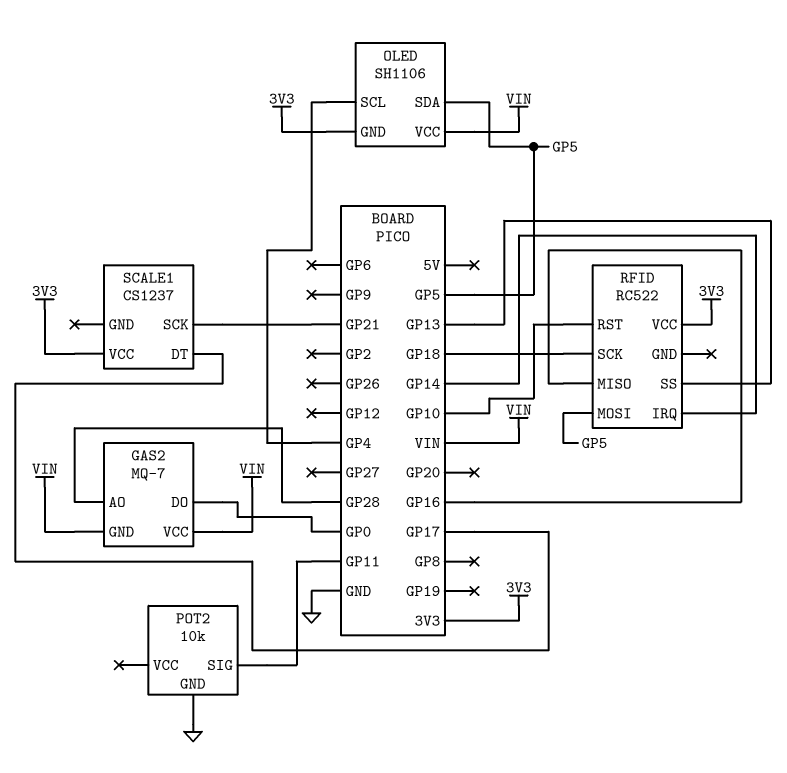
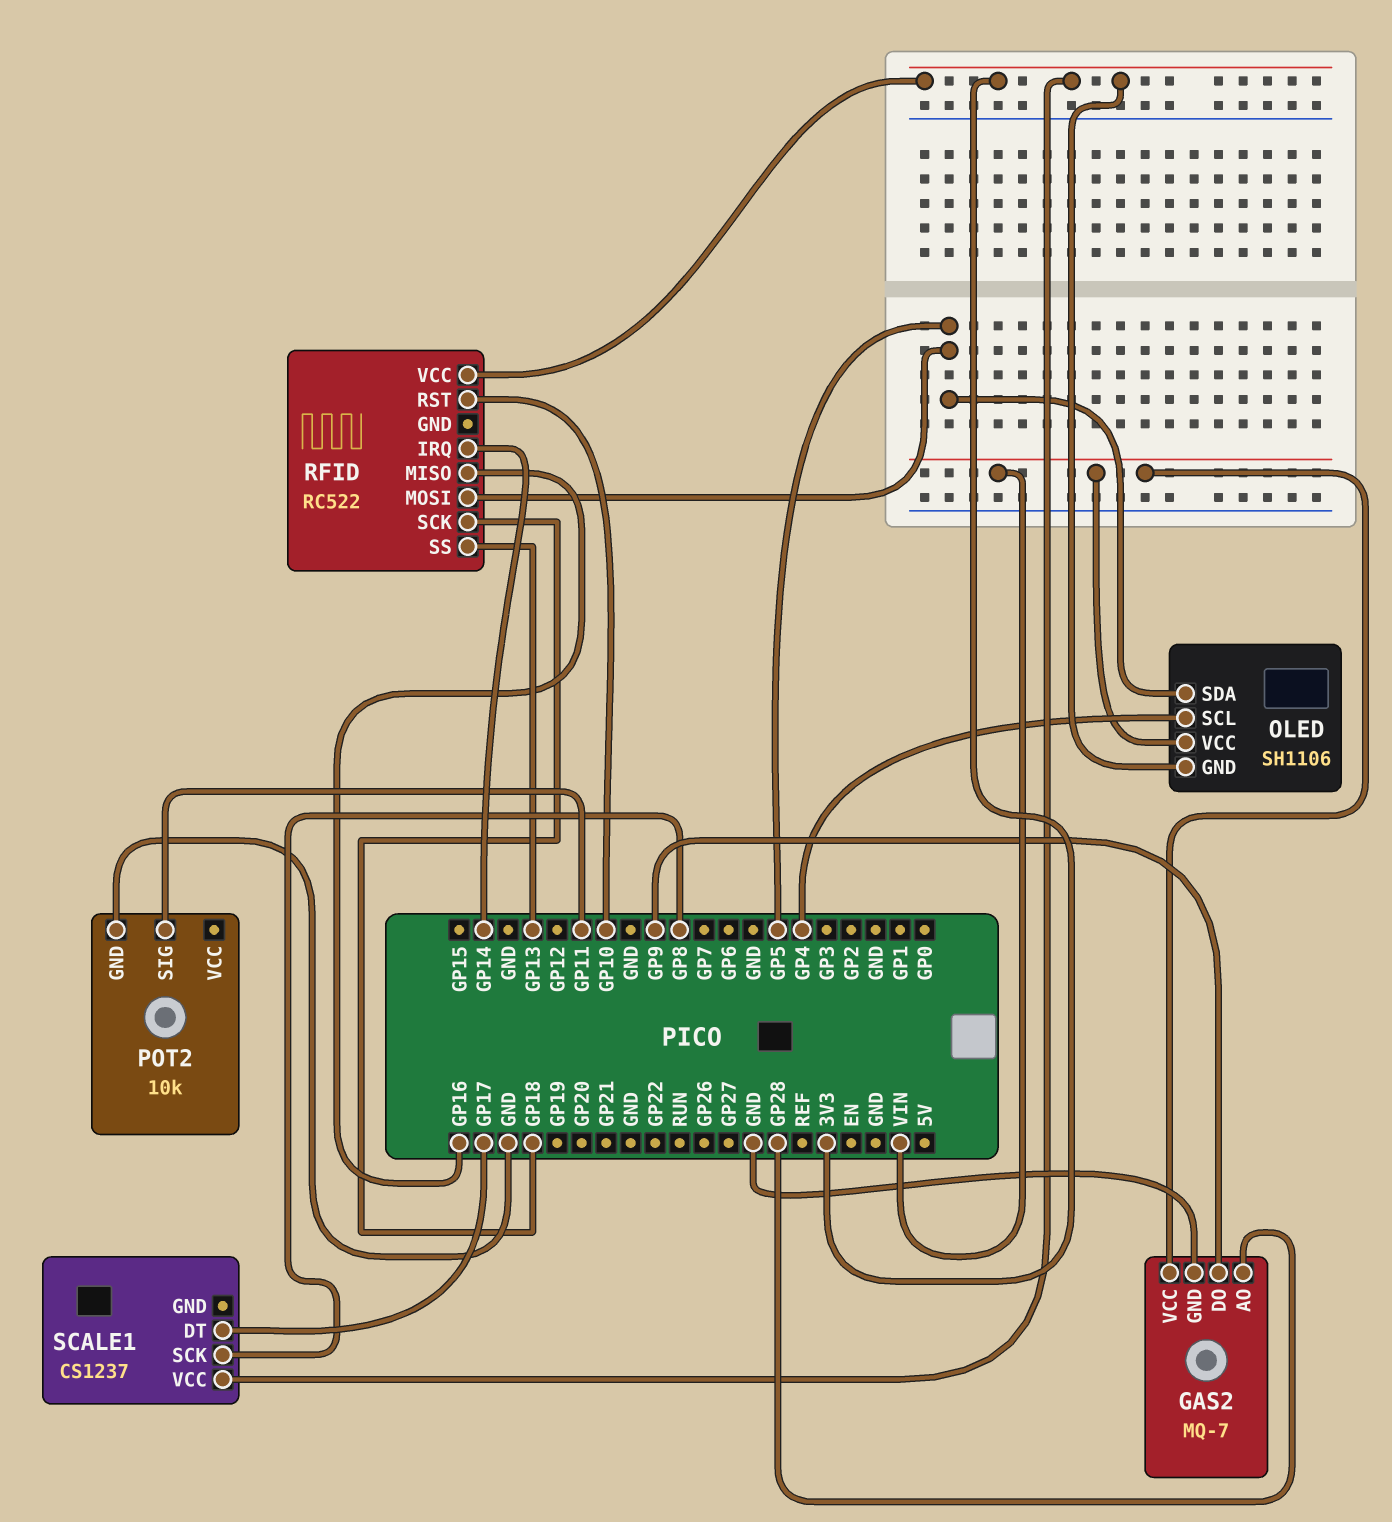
GAS2 pin DO: GP0 -> GP9
GAS2 pin GND: VIN -> GND
SCALE1 pin SCK: GP21 -> GP8

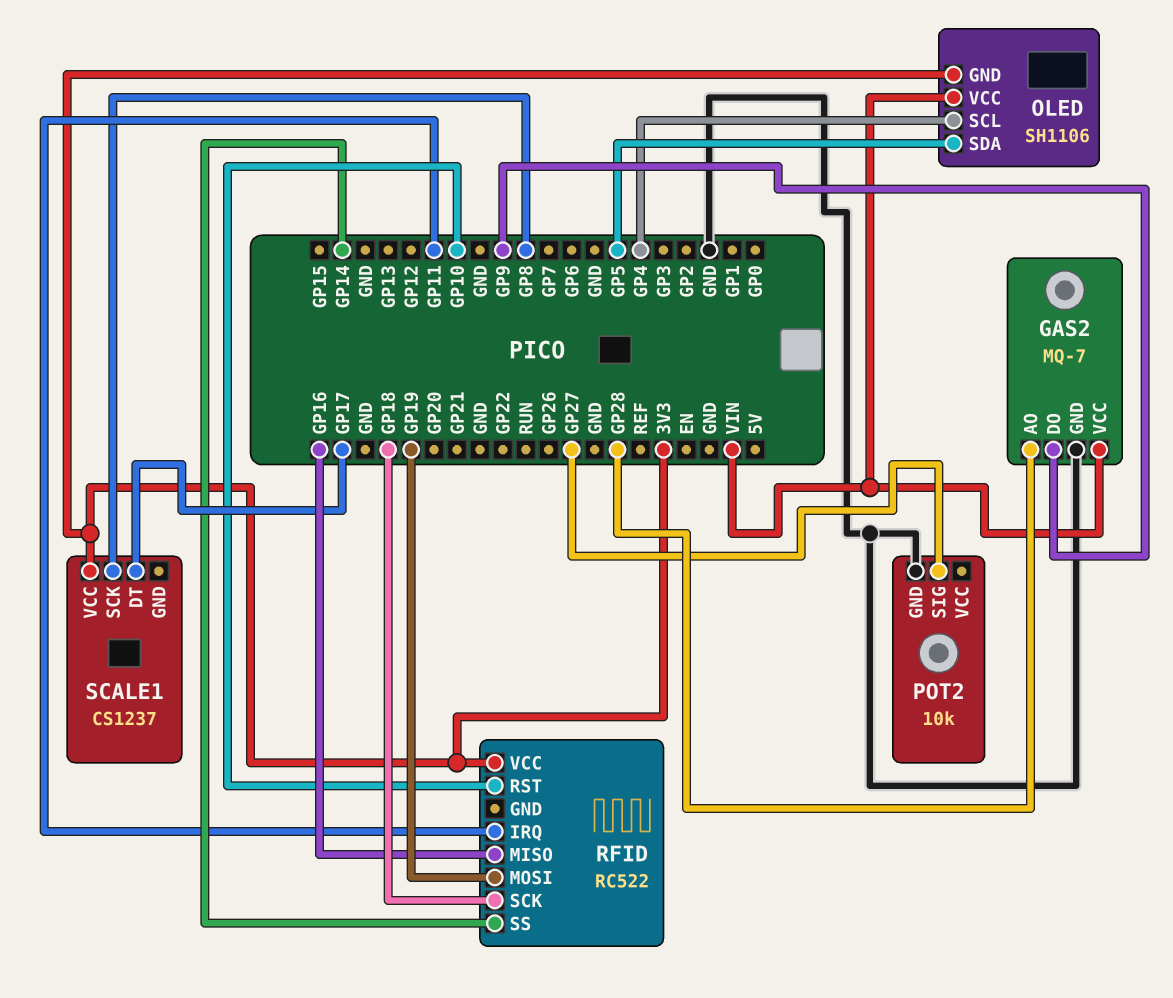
POT2 pin SIG: GP11 -> GP27
RFID pin IRQ: GP14 -> GP11
RFID pin MOSI: GP5 -> GP19
RFID pin SS: GP13 -> GP14

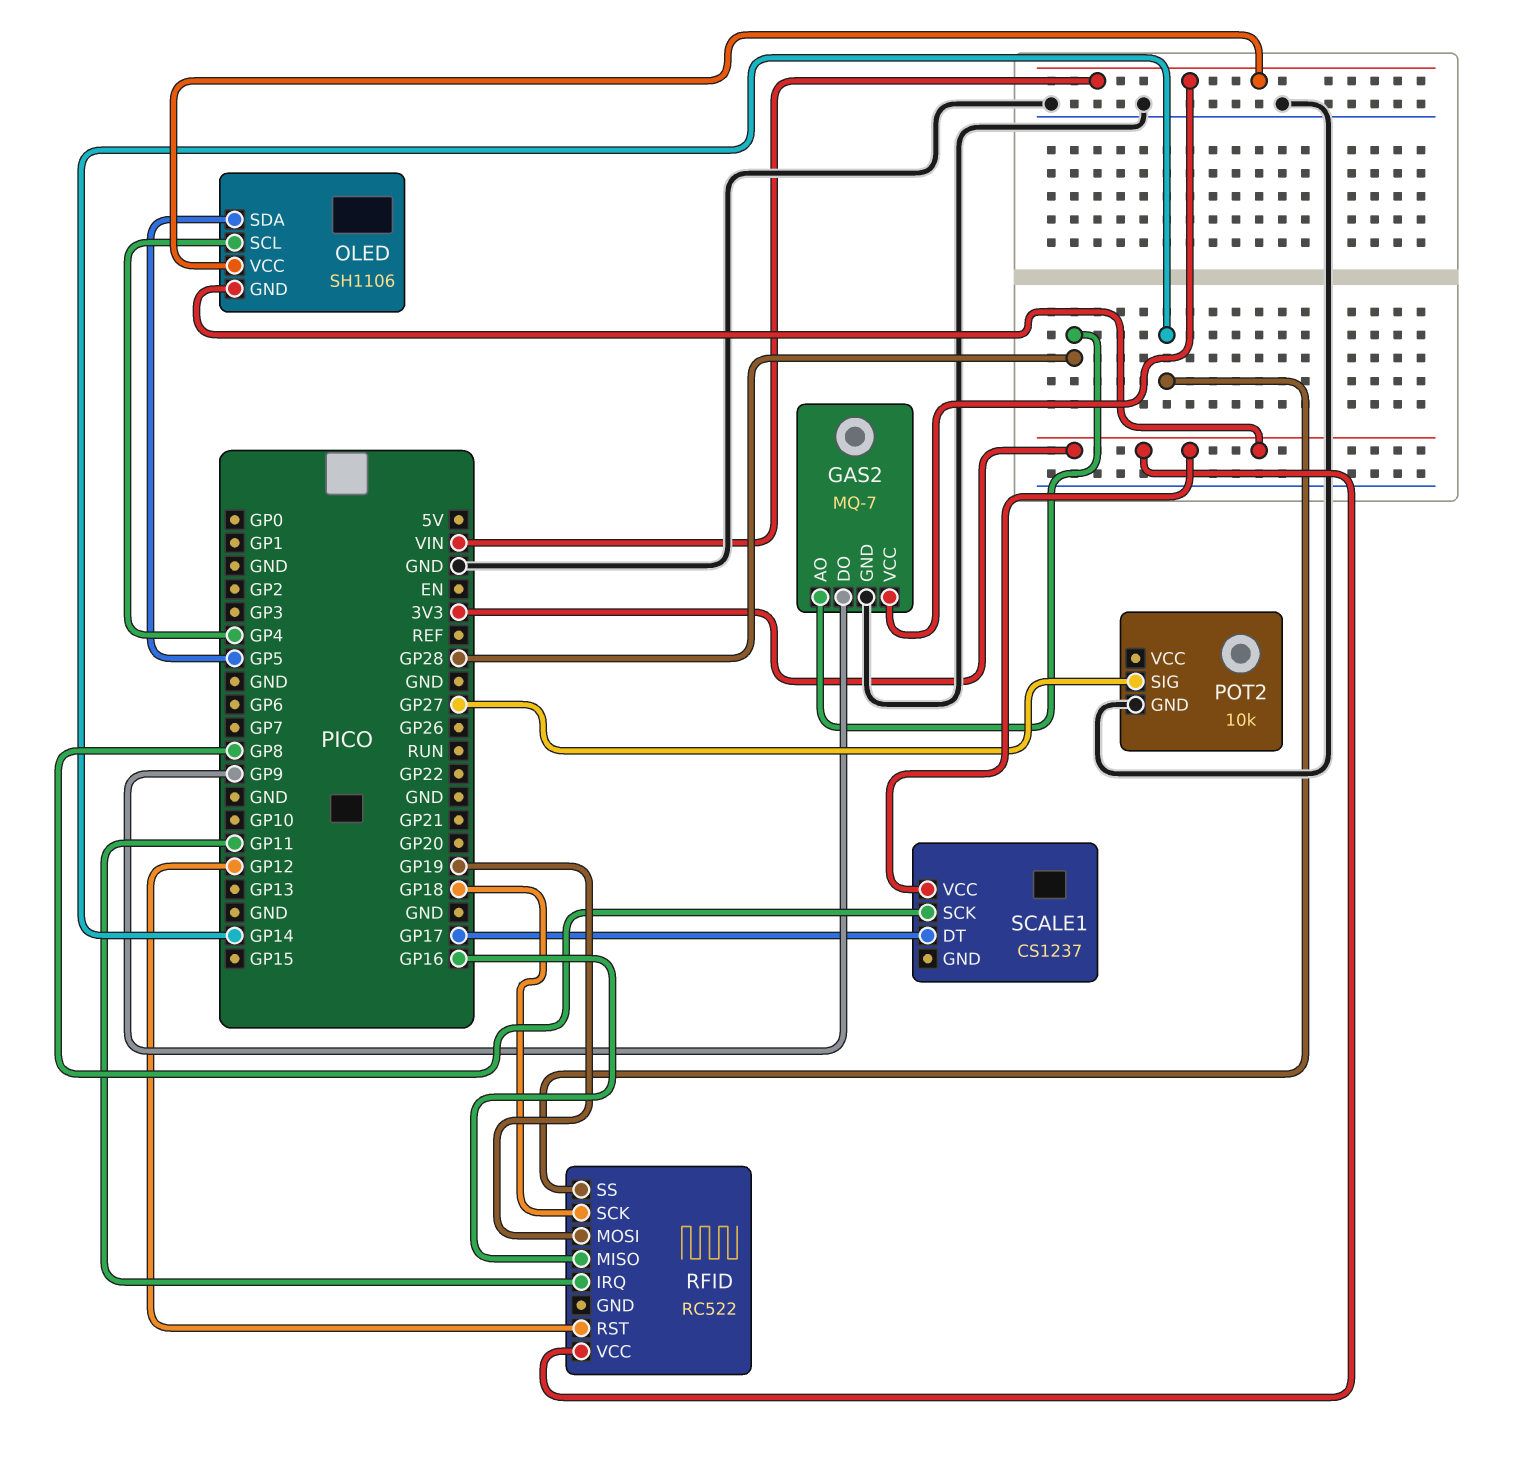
RFID pin RST: GP10 -> GP12

